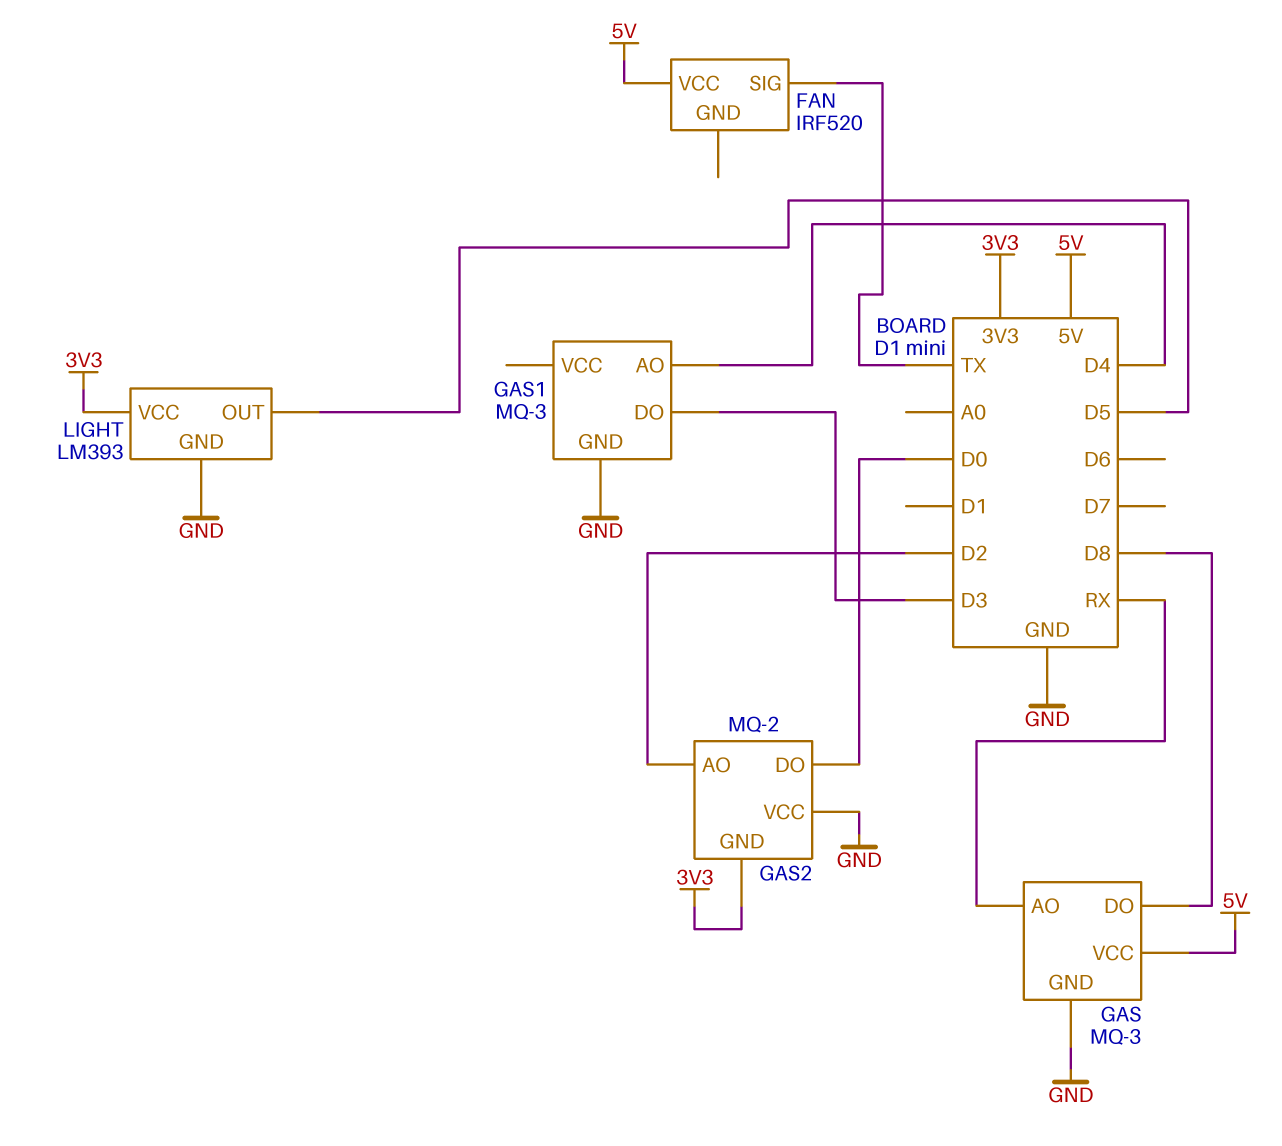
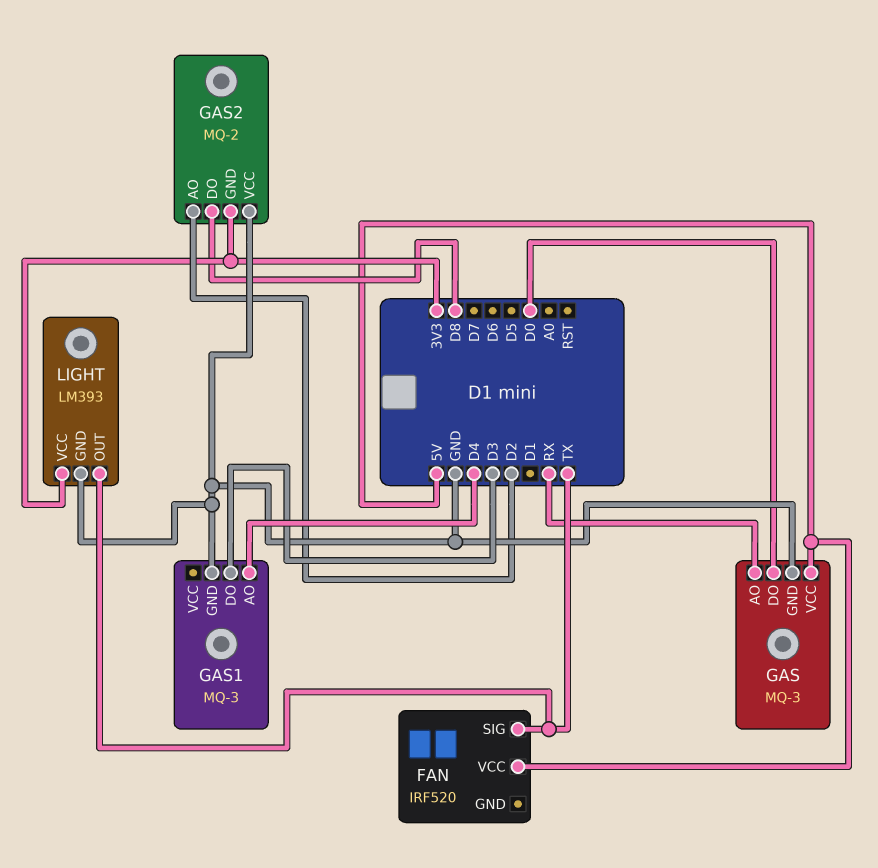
GAS pin DO: D8 -> D0
GAS2 pin DO: D0 -> D8
LIGHT pin OUT: D5 -> TX

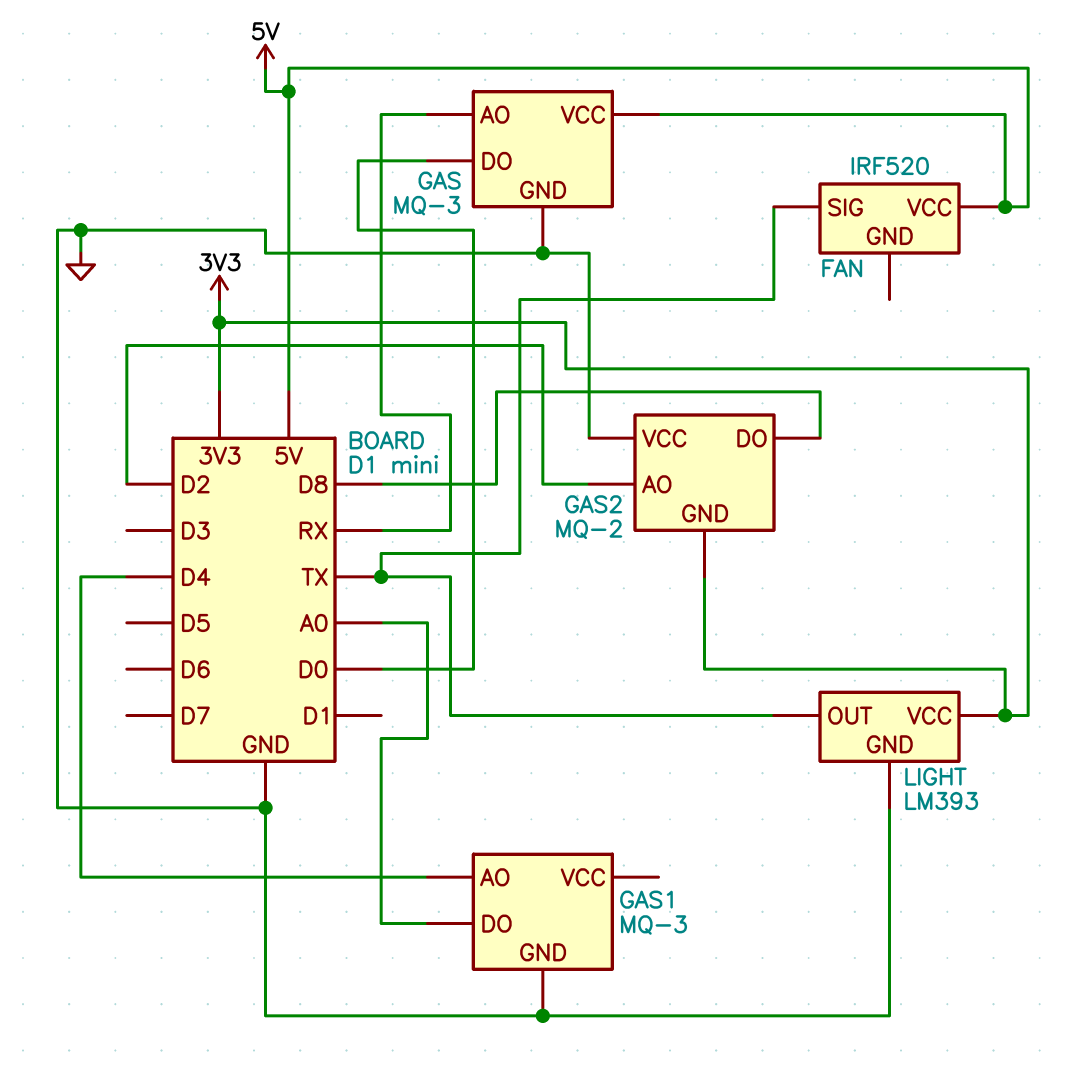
GAS1 pin DO: D3 -> A0

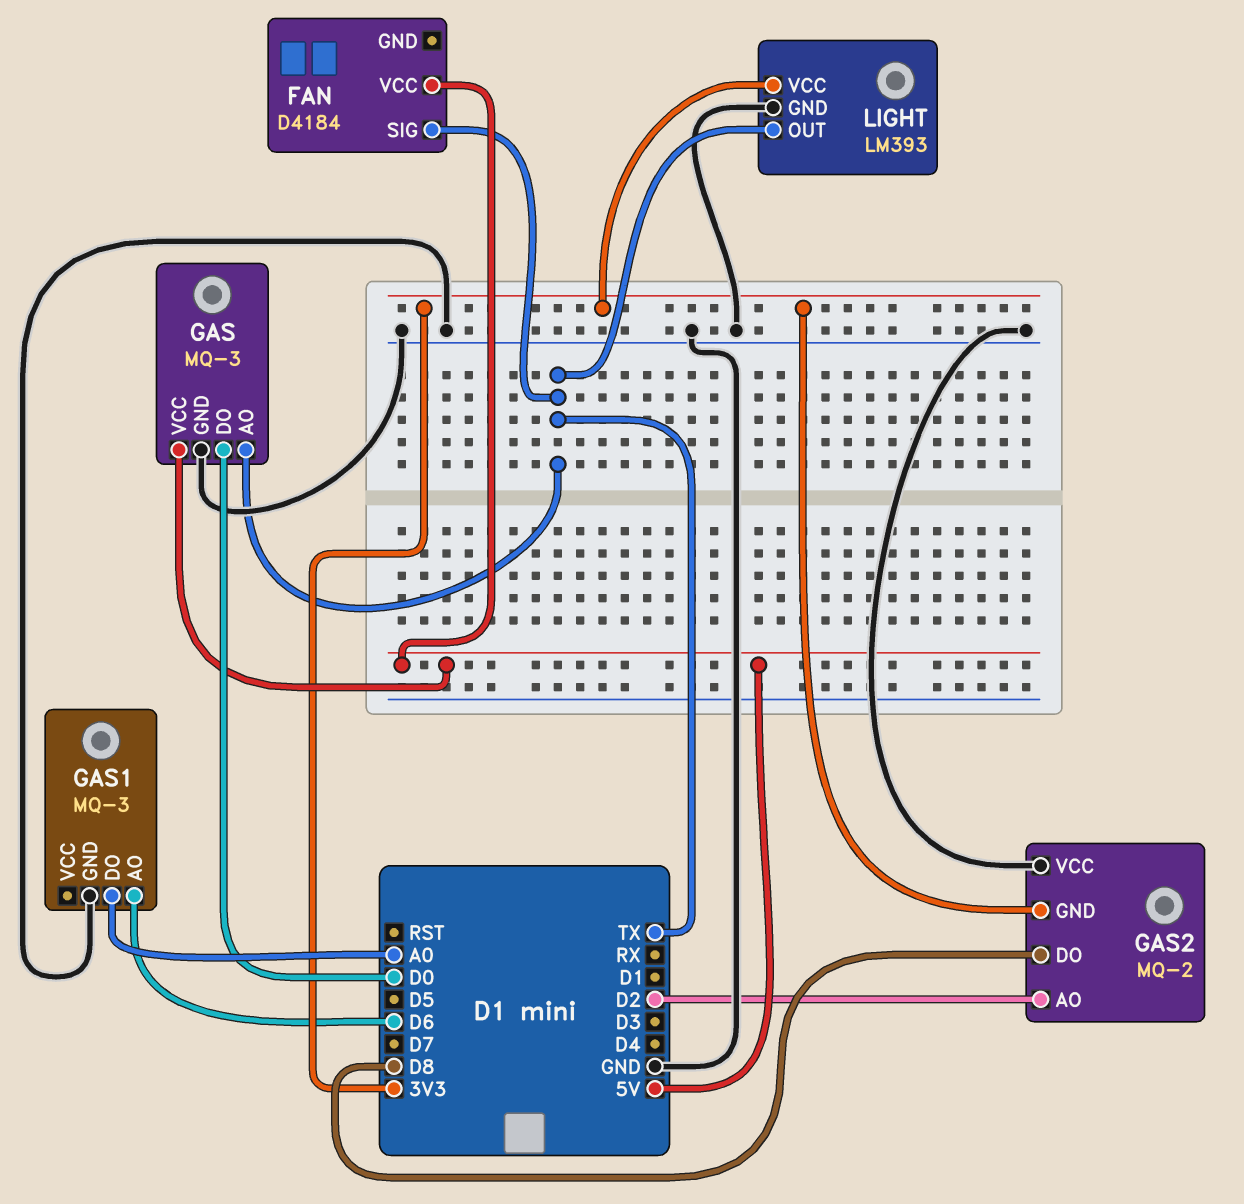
FAN: IRF520 -> D4184
GAS pin AO: RX -> TX
GAS1 pin AO: D4 -> D6

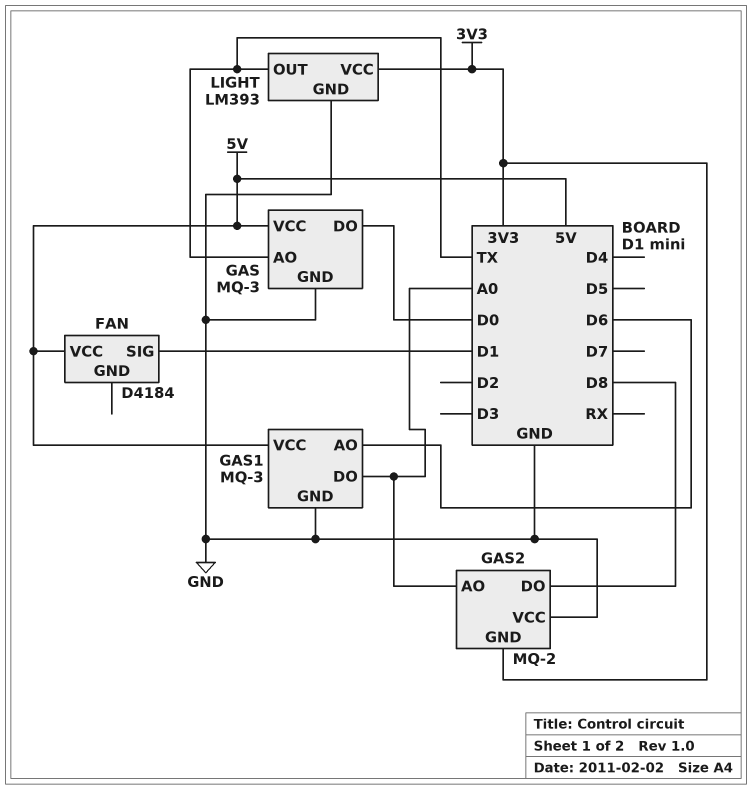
FAN pin SIG: TX -> D1
GAS1 pin VCC: none -> 5V
GAS2 pin AO: D2 -> A0

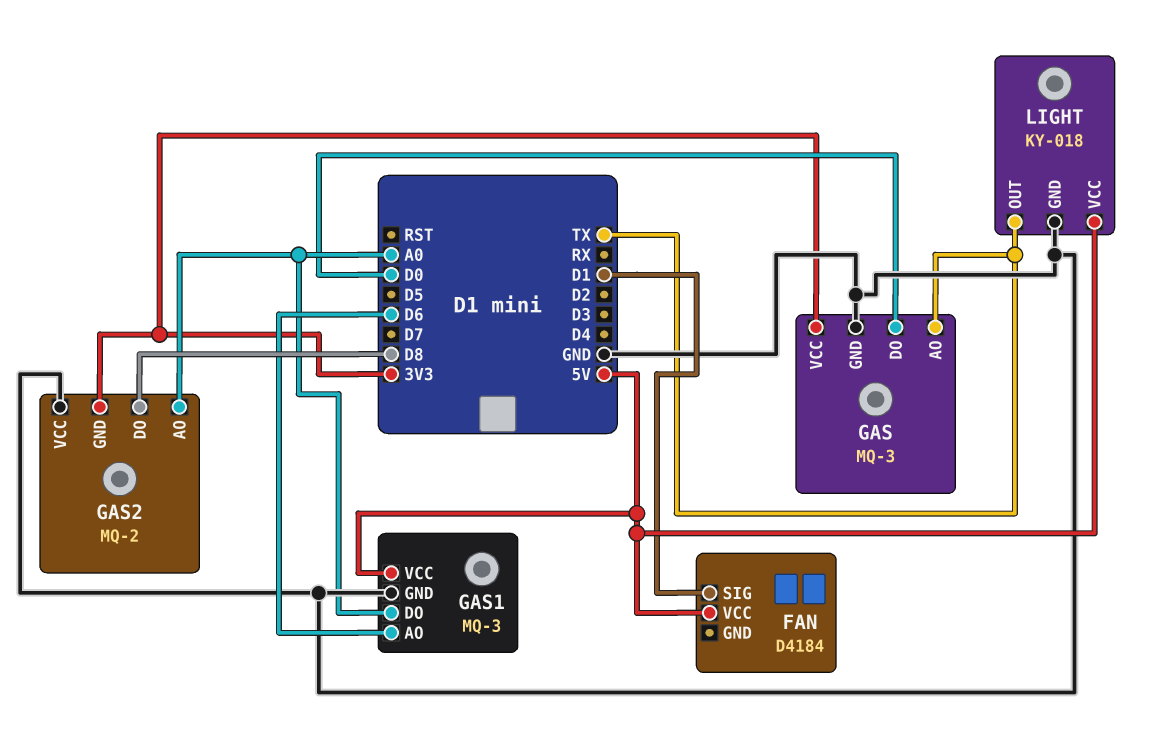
GAS pin VCC: 5V -> 3V3
LIGHT: LM393 -> KY-018
LIGHT pin VCC: 3V3 -> 5V

